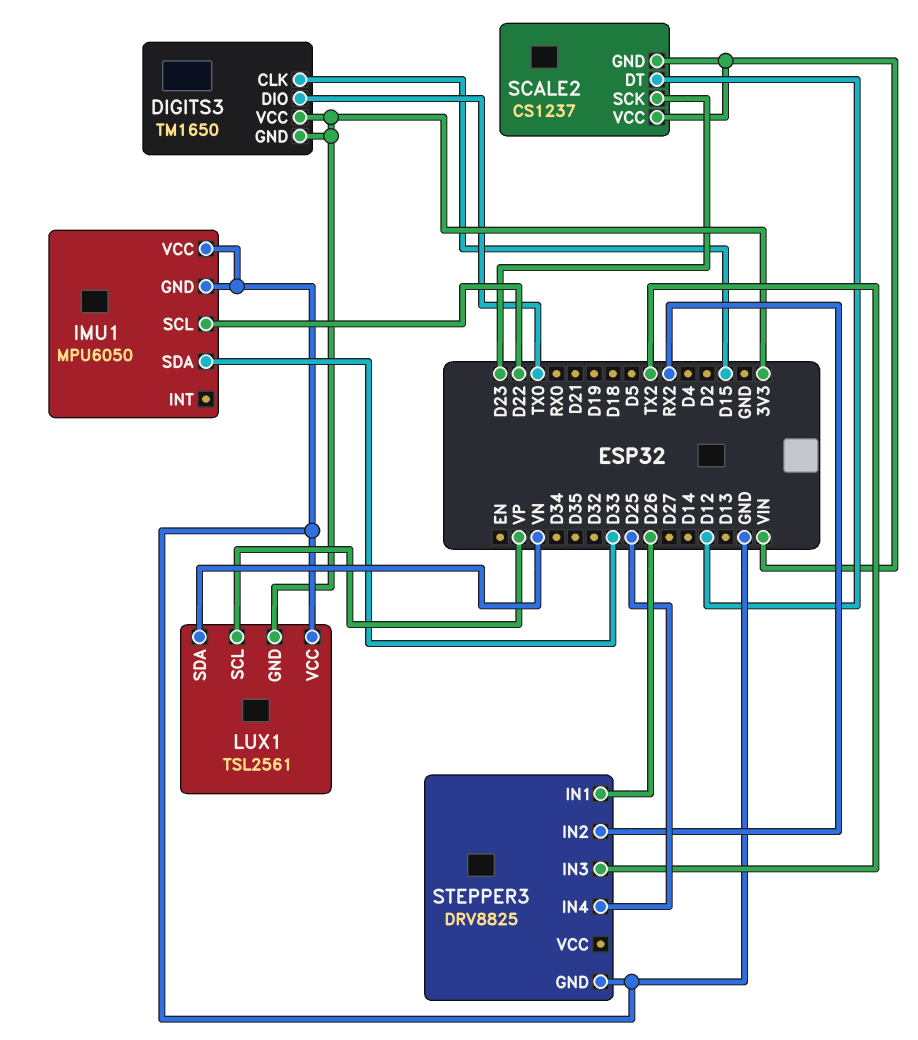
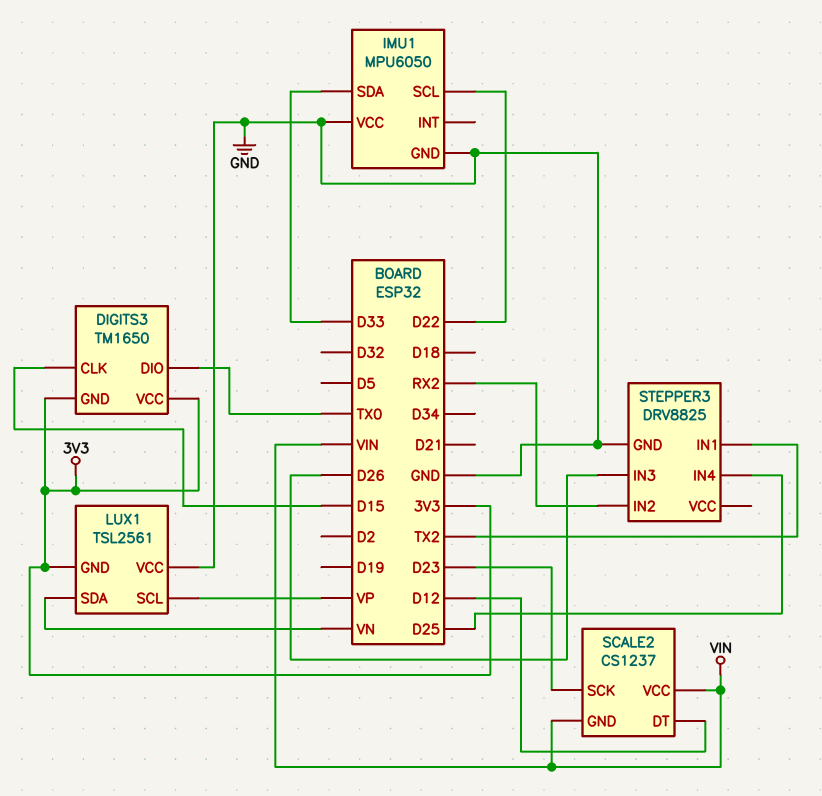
STEPPER3 pin IN1: D26 -> TX2
STEPPER3 pin IN3: TX2 -> D26

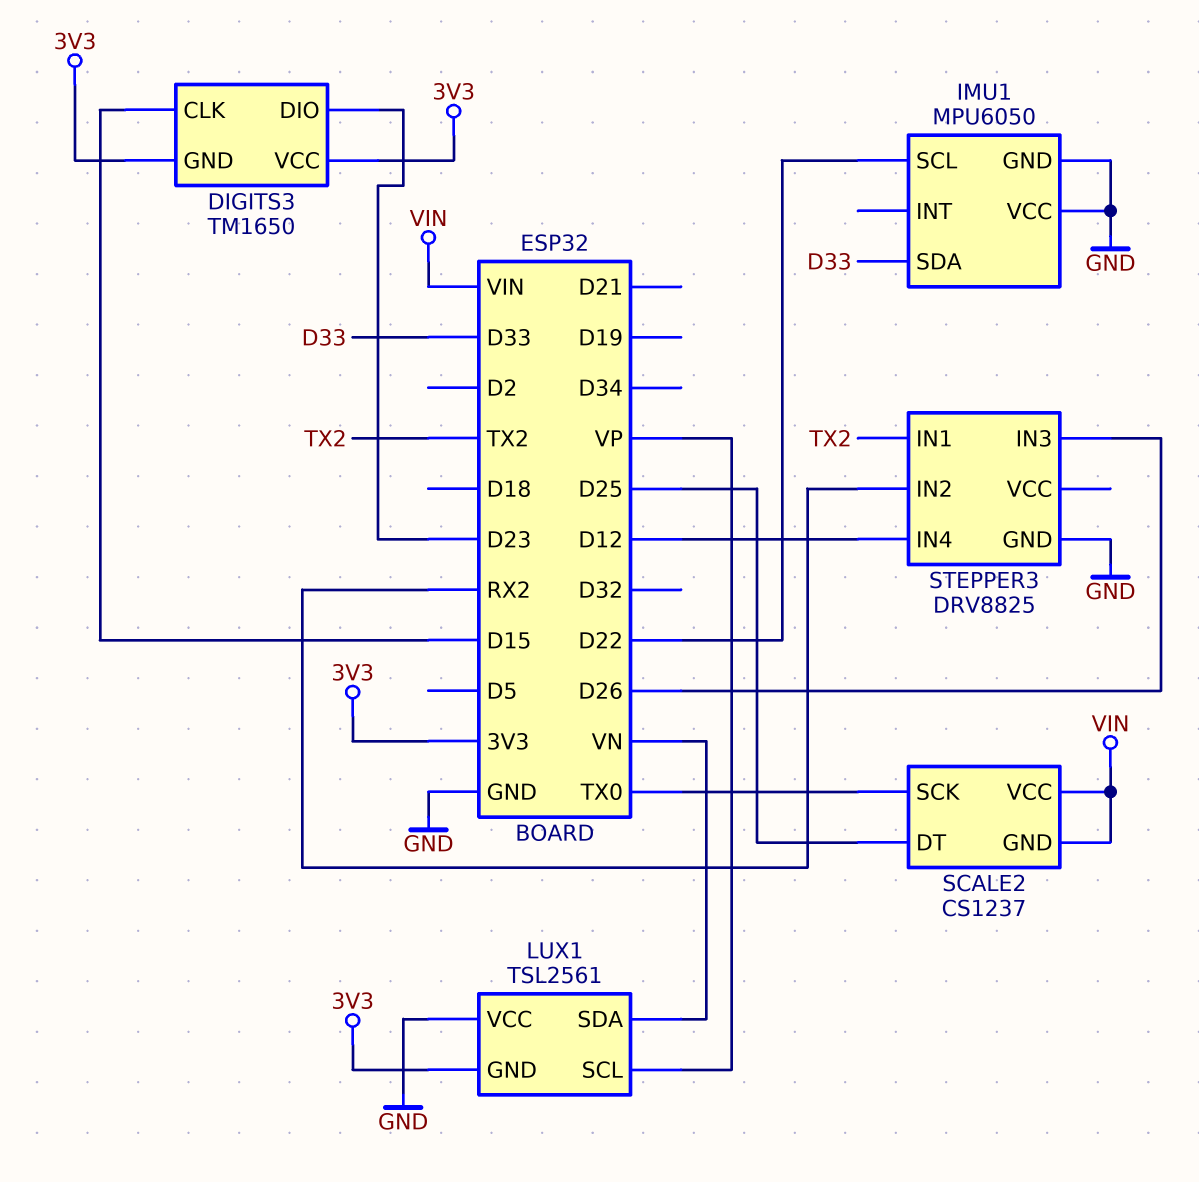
DIGITS3 pin DIO: TX0 -> D23
SCALE2 pin DT: D12 -> D25
SCALE2 pin SCK: D23 -> TX0
STEPPER3 pin IN4: D25 -> D12

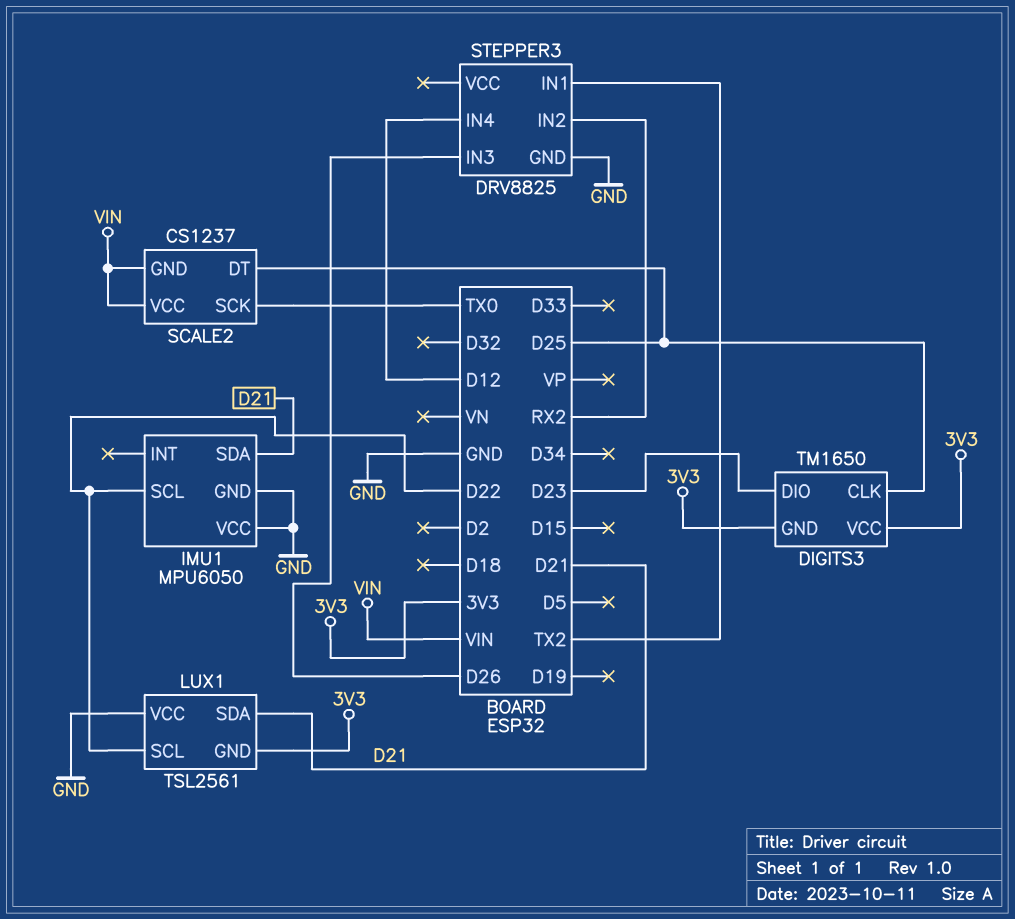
DIGITS3 pin CLK: D15 -> D25
IMU1 pin SDA: D33 -> D21
LUX1 pin SCL: VP -> D22
LUX1 pin SDA: VN -> D21

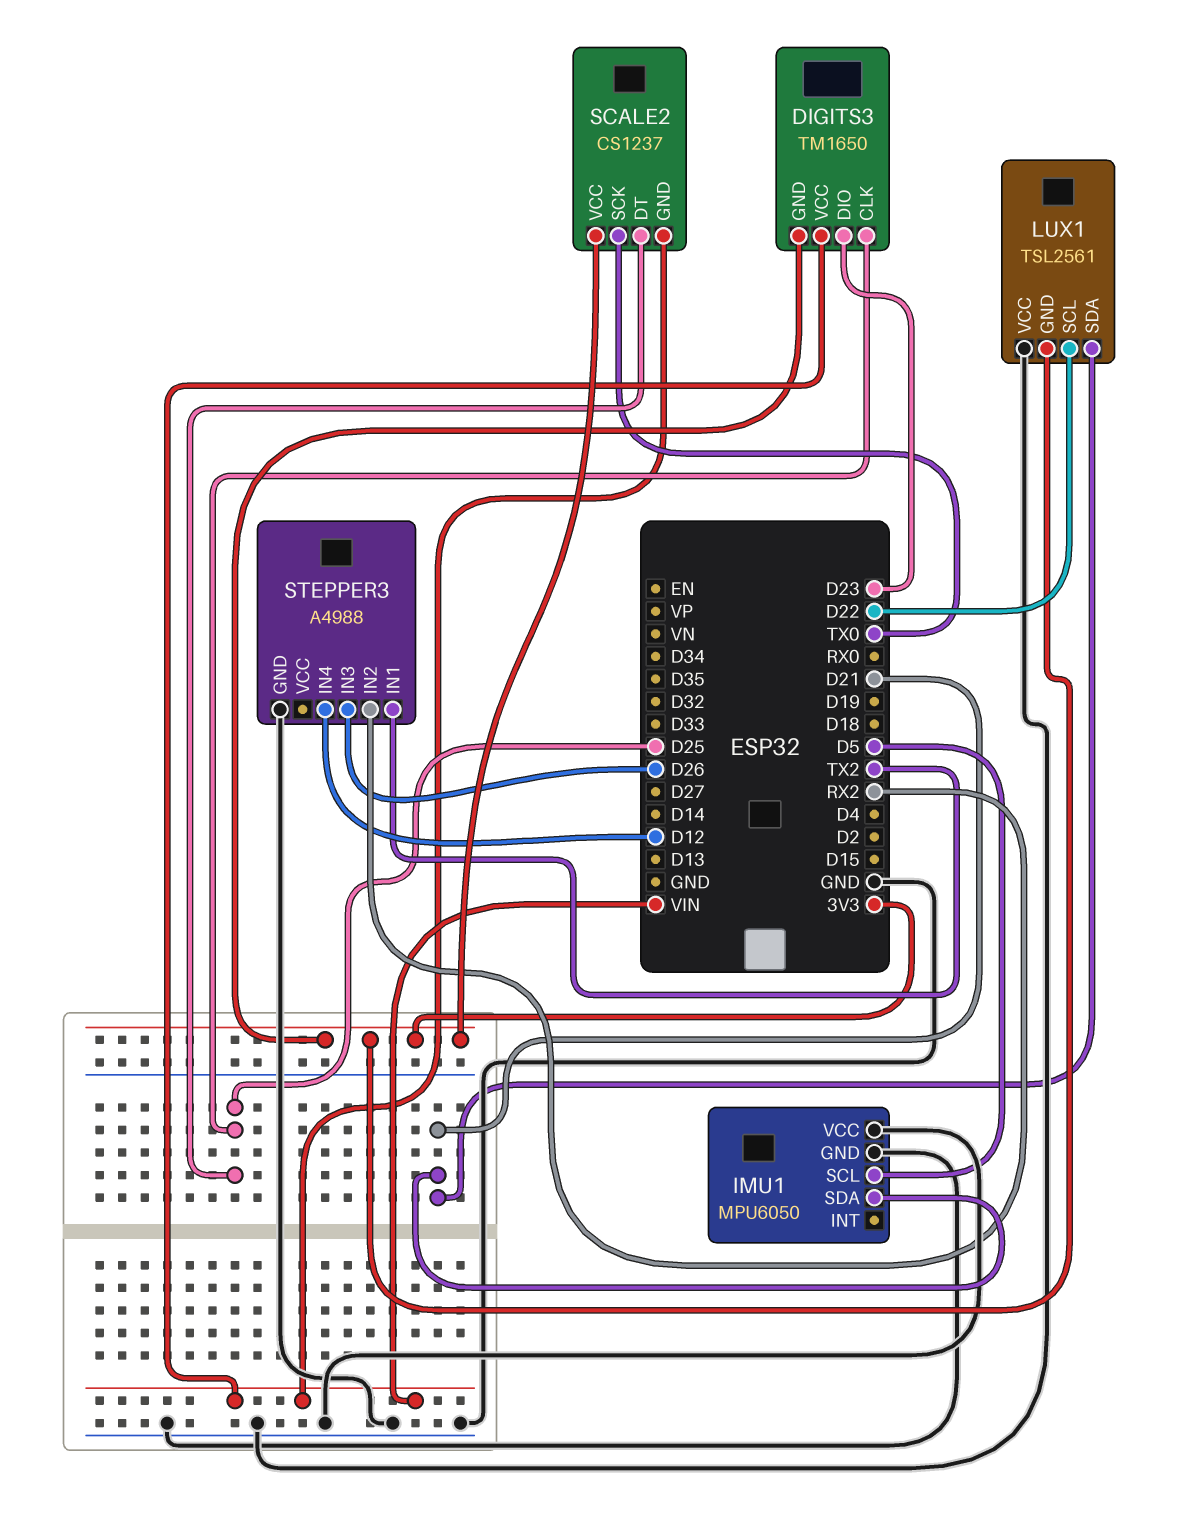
DIGITS3 pin VCC: 3V3 -> VIN
IMU1 pin SCL: D22 -> D5
SCALE2 pin VCC: VIN -> 3V3
STEPPER3: DRV8825 -> A4988

